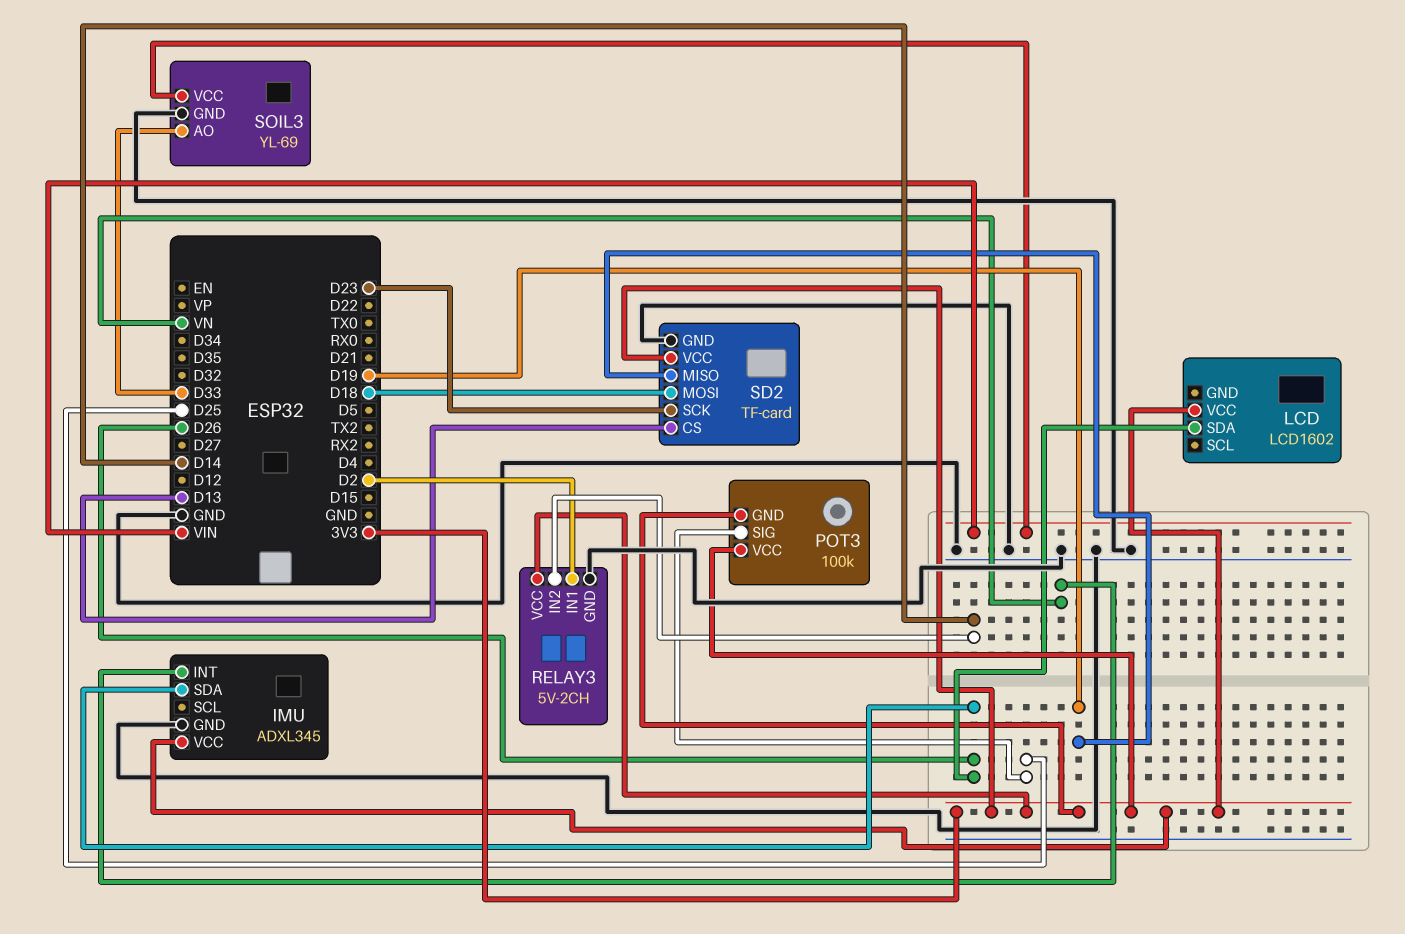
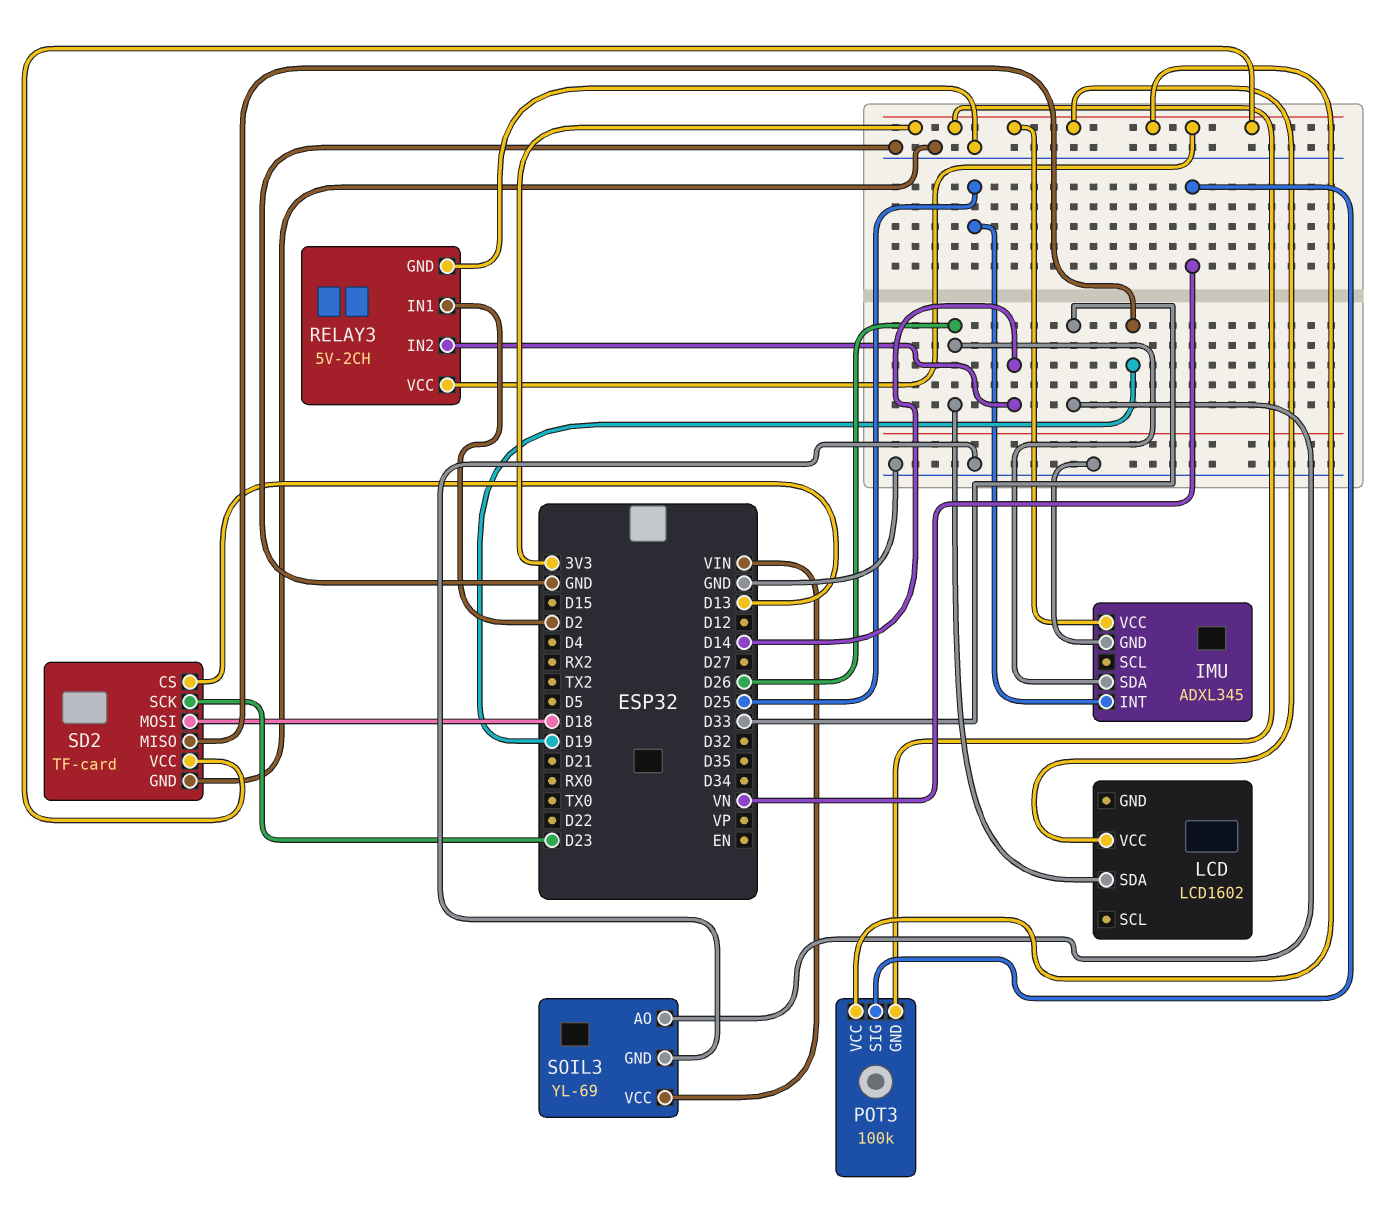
IMU pin INT: VN -> D25
POT3 pin SIG: D25 -> VN

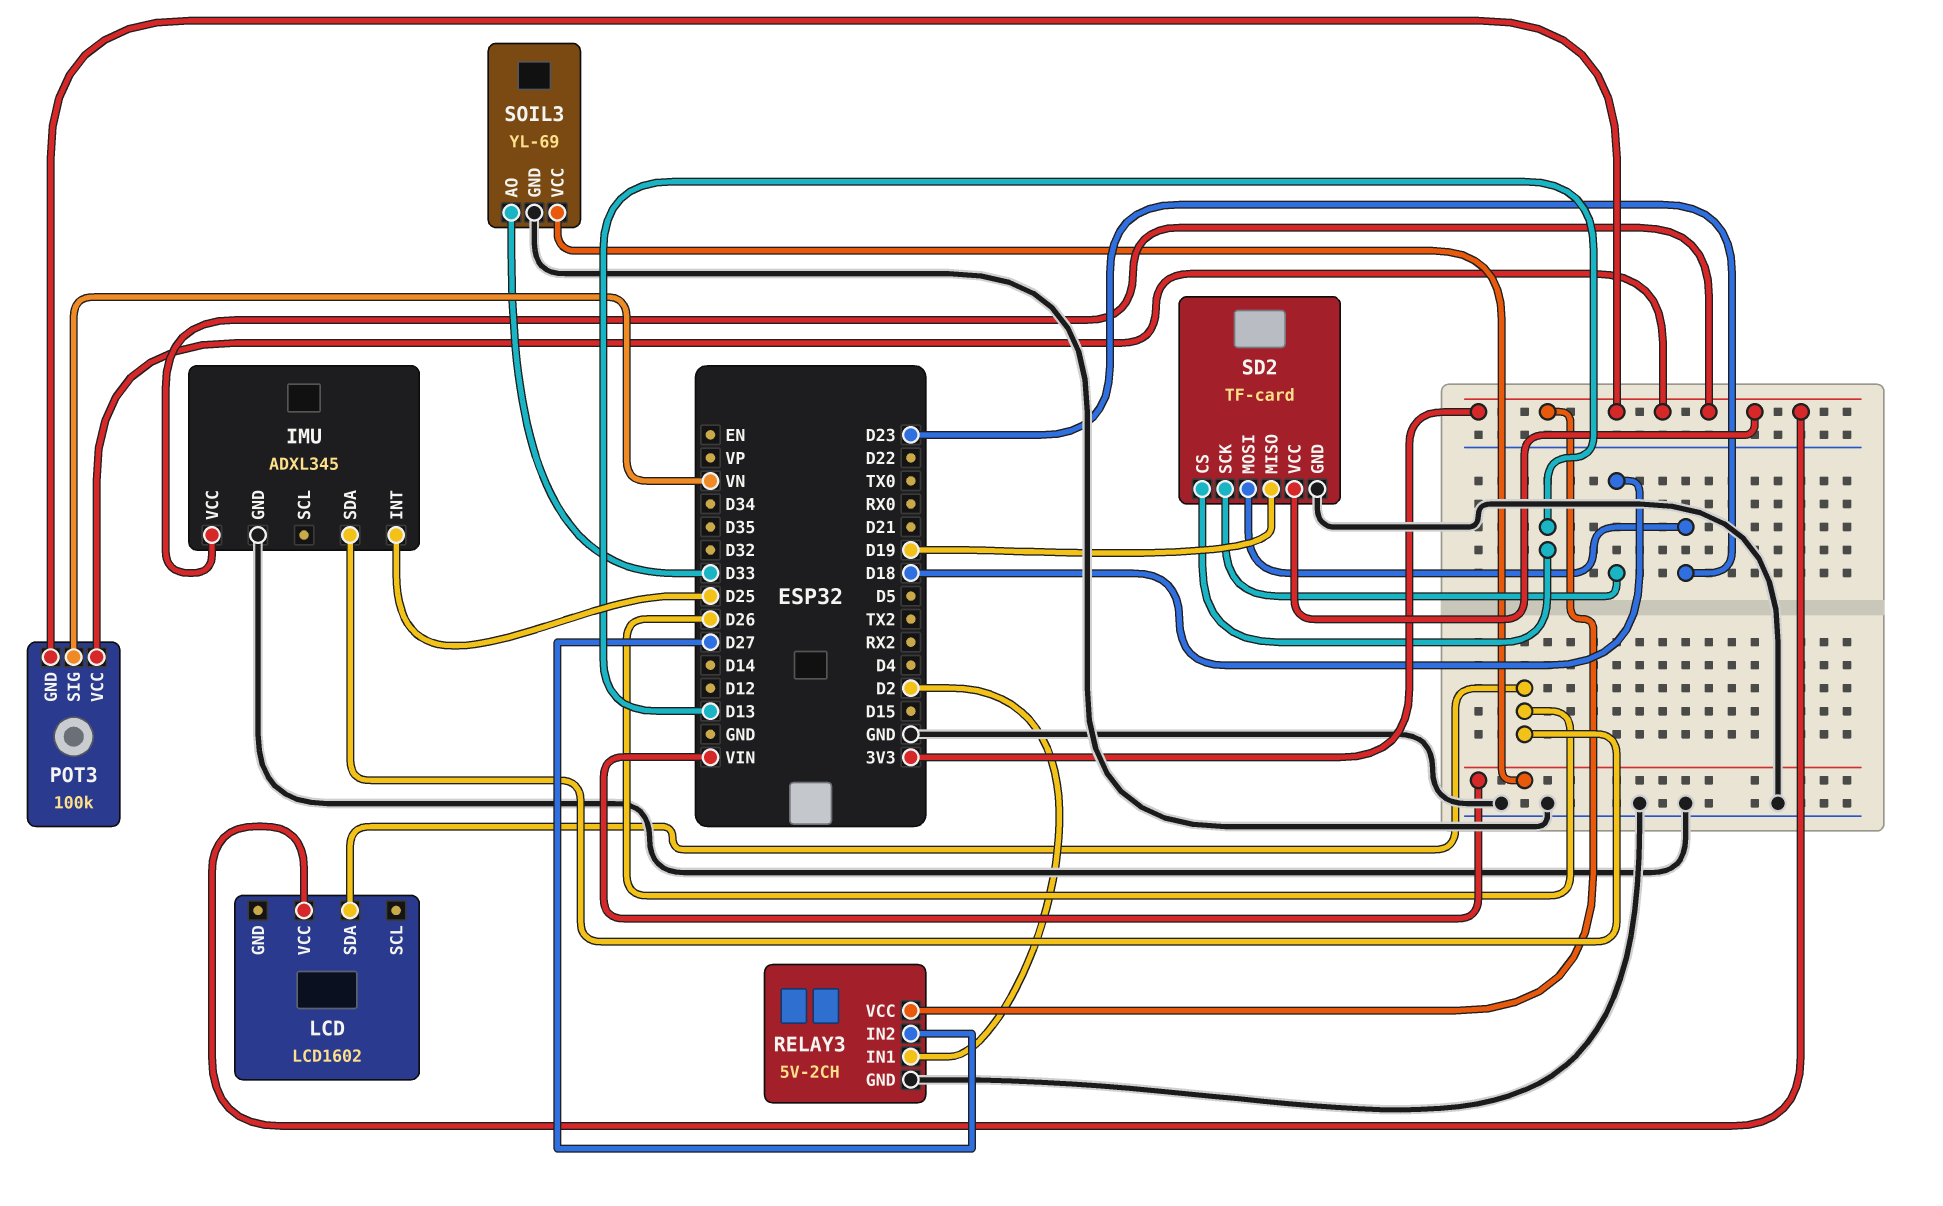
RELAY3 pin IN2: D14 -> D27
SD2 pin MOSI: D18 -> D23
SD2 pin SCK: D23 -> D18

